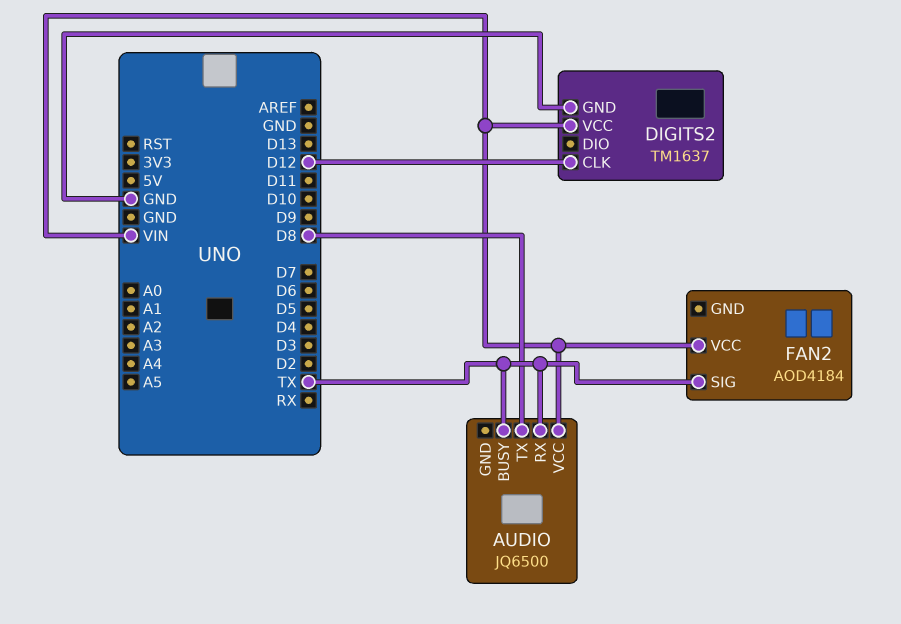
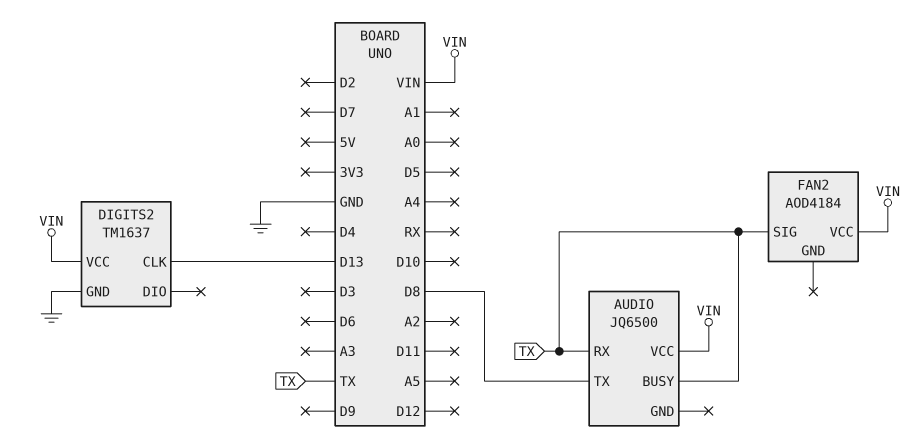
DIGITS2 pin CLK: D12 -> D13

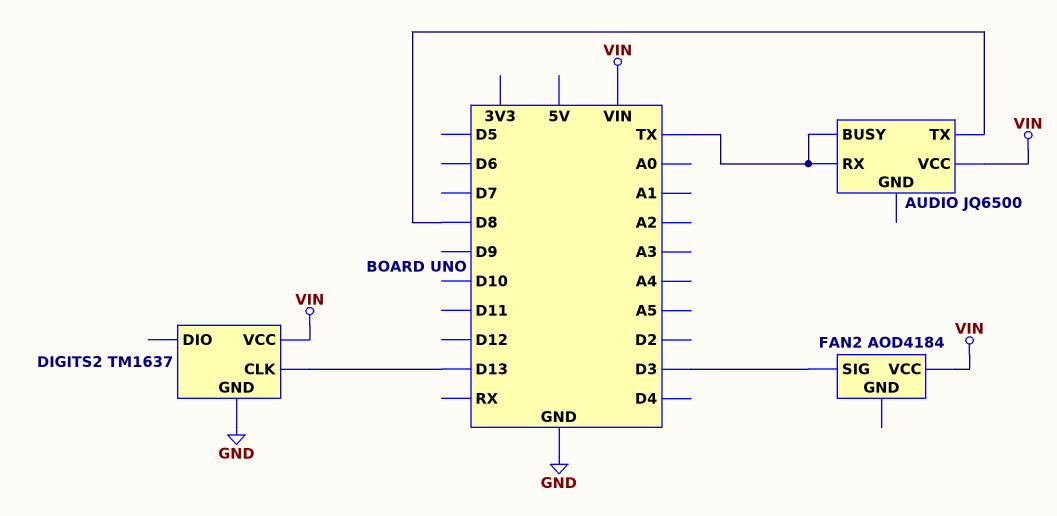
FAN2 pin SIG: TX -> D3

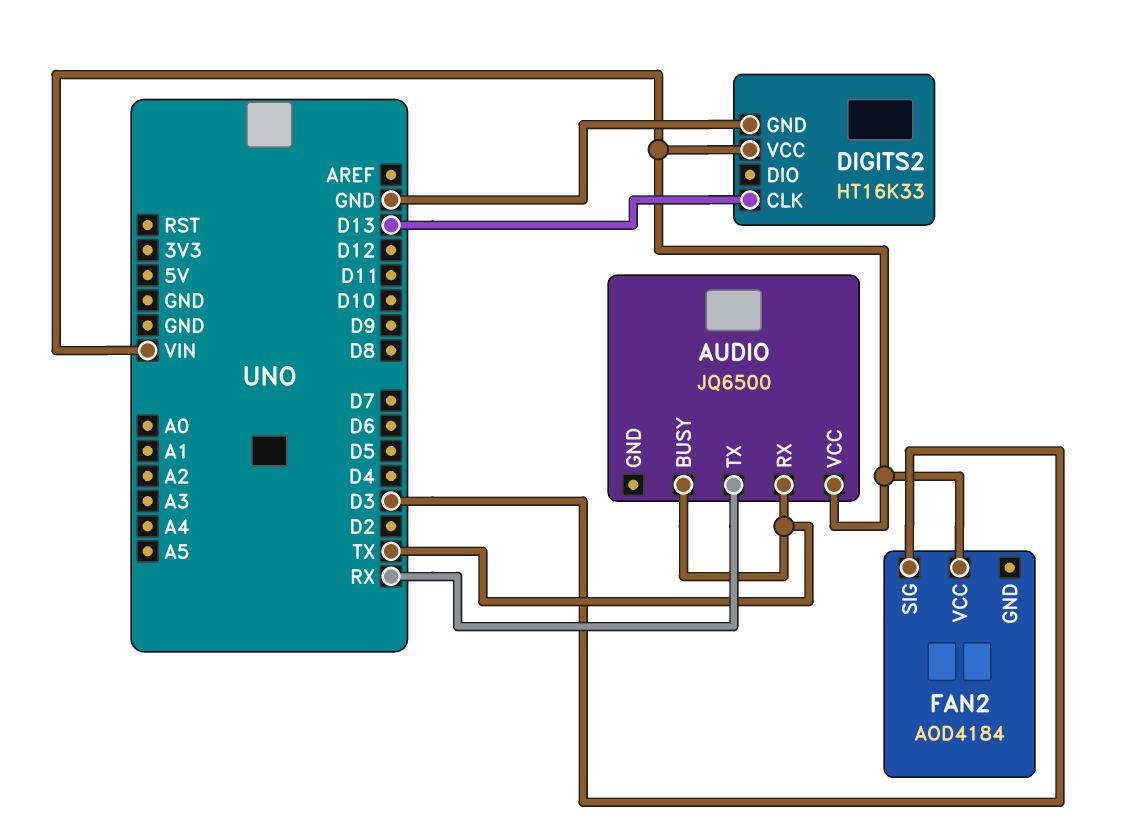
AUDIO pin TX: D8 -> RX
DIGITS2: TM1637 -> HT16K33

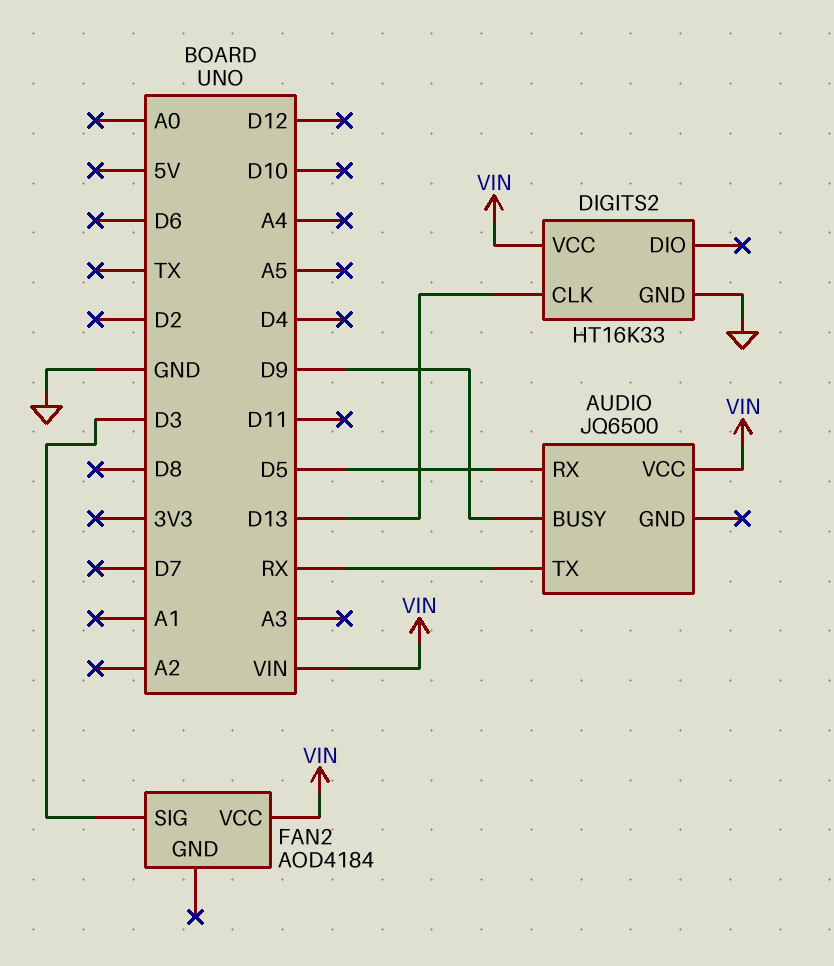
AUDIO pin BUSY: TX -> D9
AUDIO pin RX: TX -> D5

